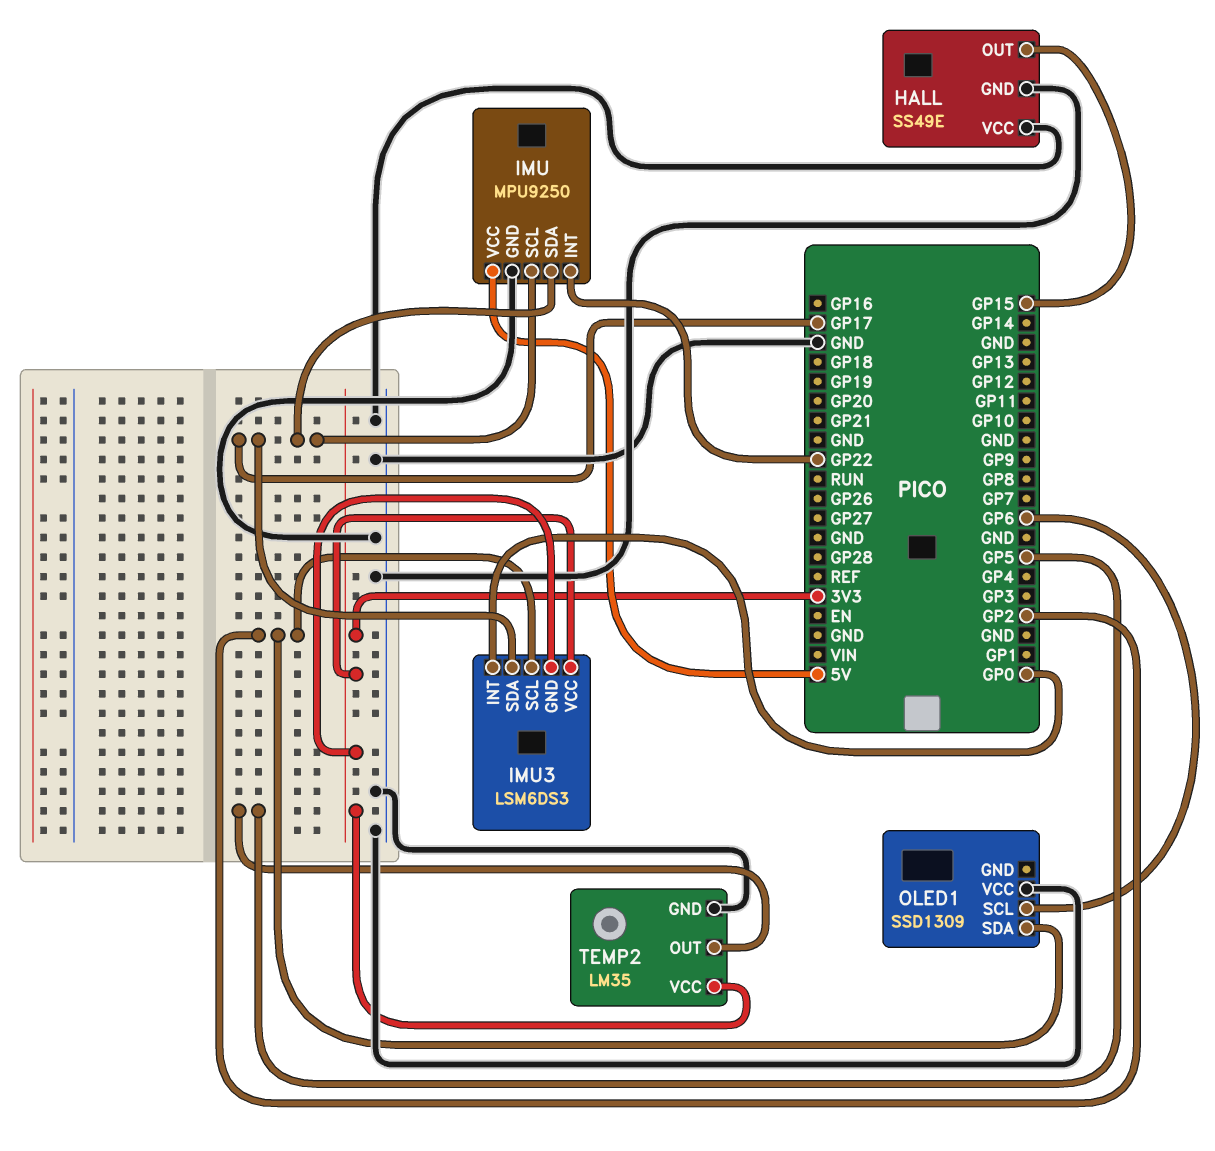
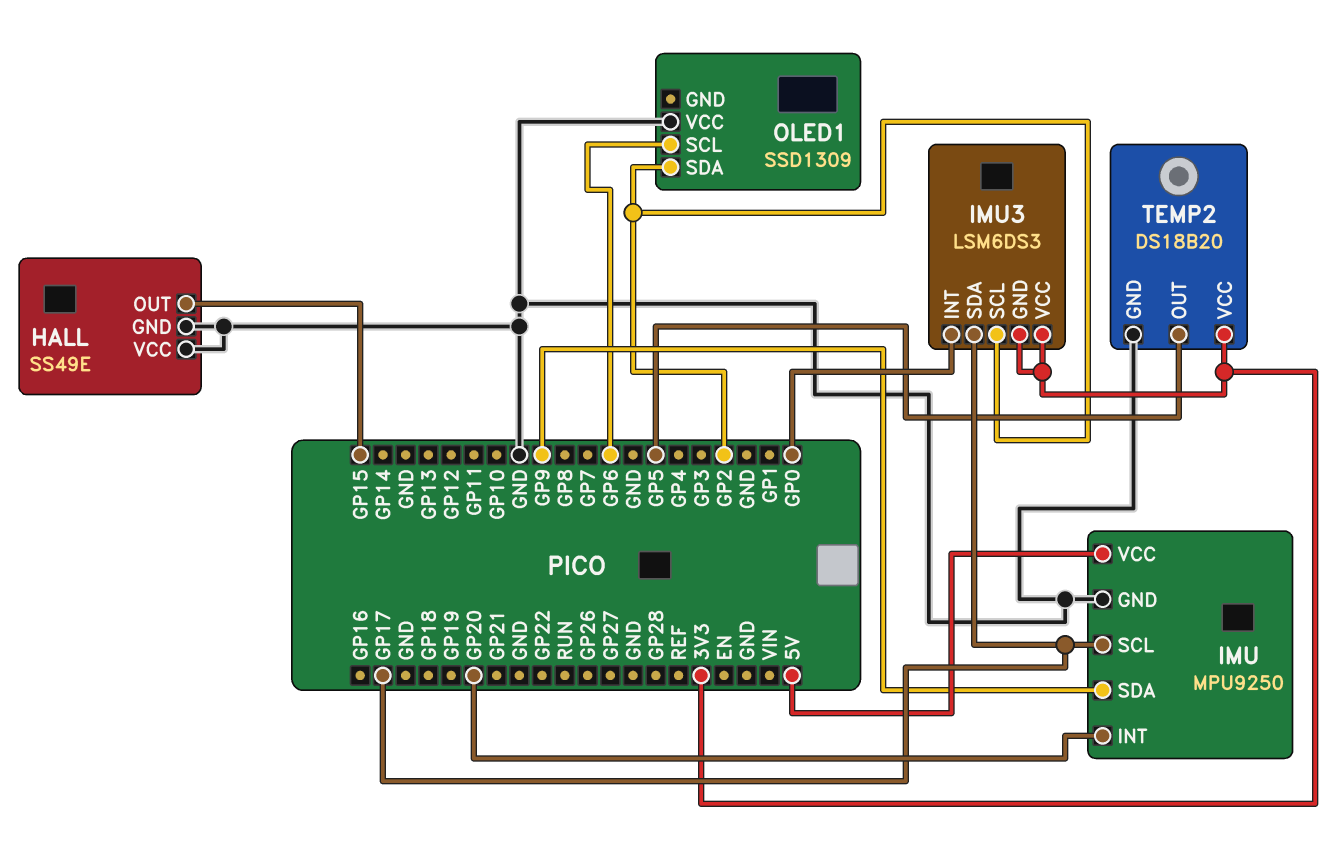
IMU pin INT: GP22 -> GP20
IMU pin SDA: GP17 -> GP9
TEMP2: LM35 -> DS18B20

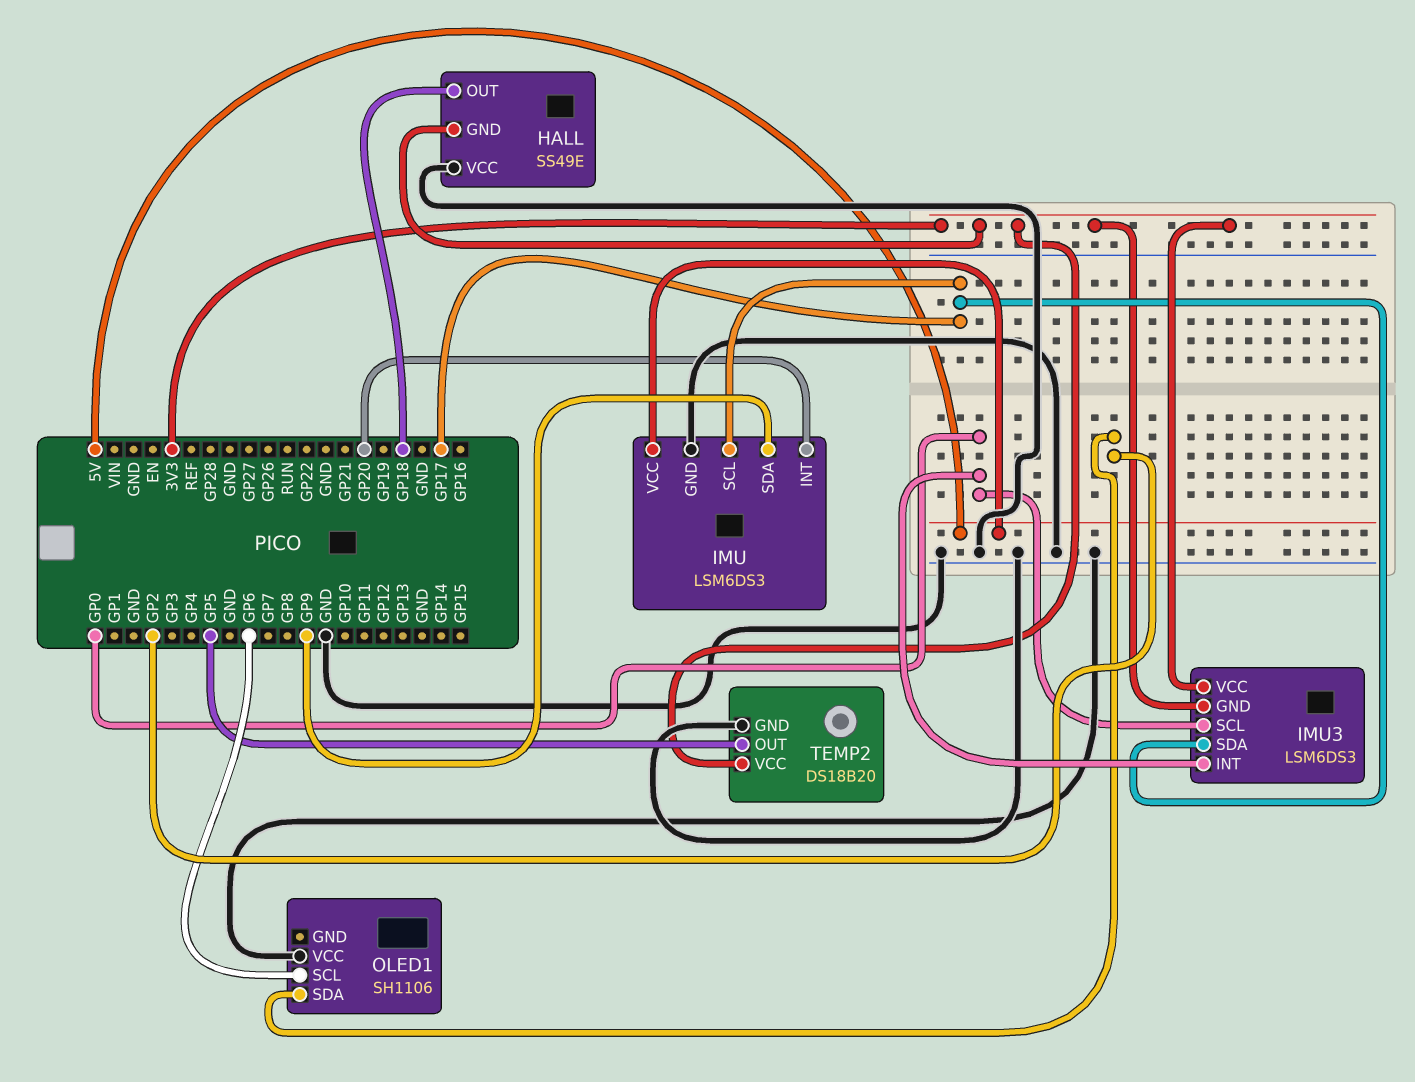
HALL pin GND: GND -> 3V3
HALL pin OUT: GP15 -> GP18
IMU: MPU9250 -> LSM6DS3
IMU3 pin SCL: GP2 -> GP0
OLED1: SSD1309 -> SH1106

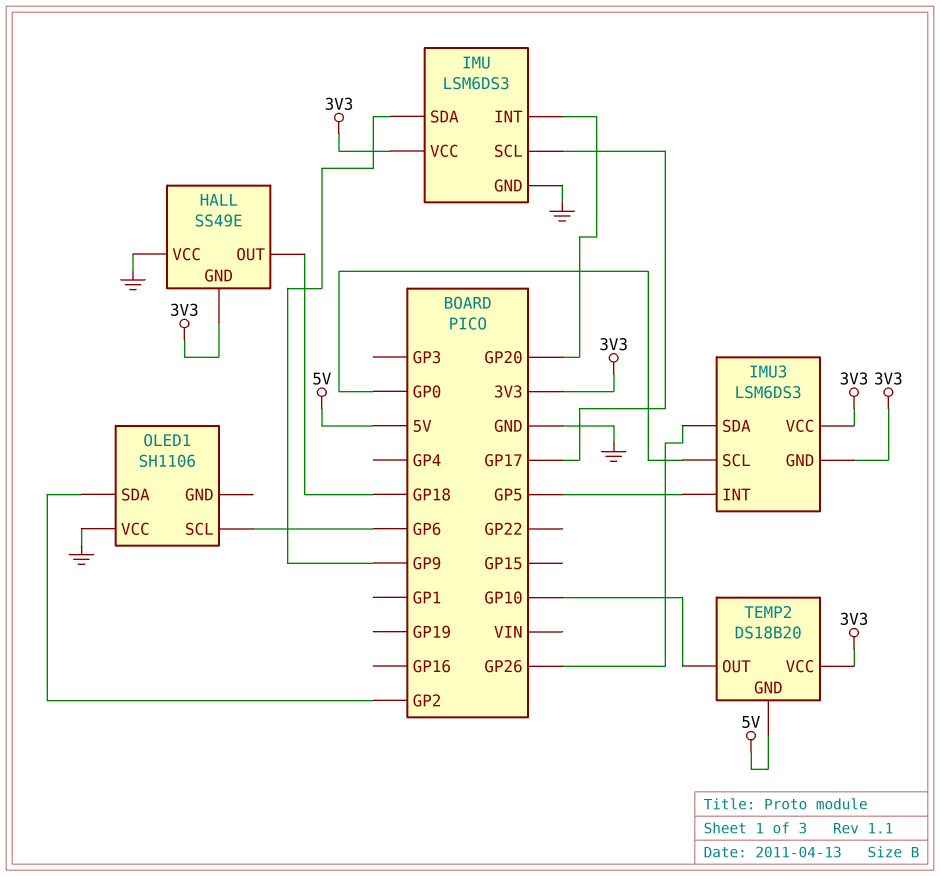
IMU pin VCC: 5V -> 3V3
IMU3 pin INT: GP0 -> GP5
IMU3 pin SDA: GP17 -> GP26
TEMP2 pin GND: GND -> 5V
TEMP2 pin OUT: GP5 -> GP10

